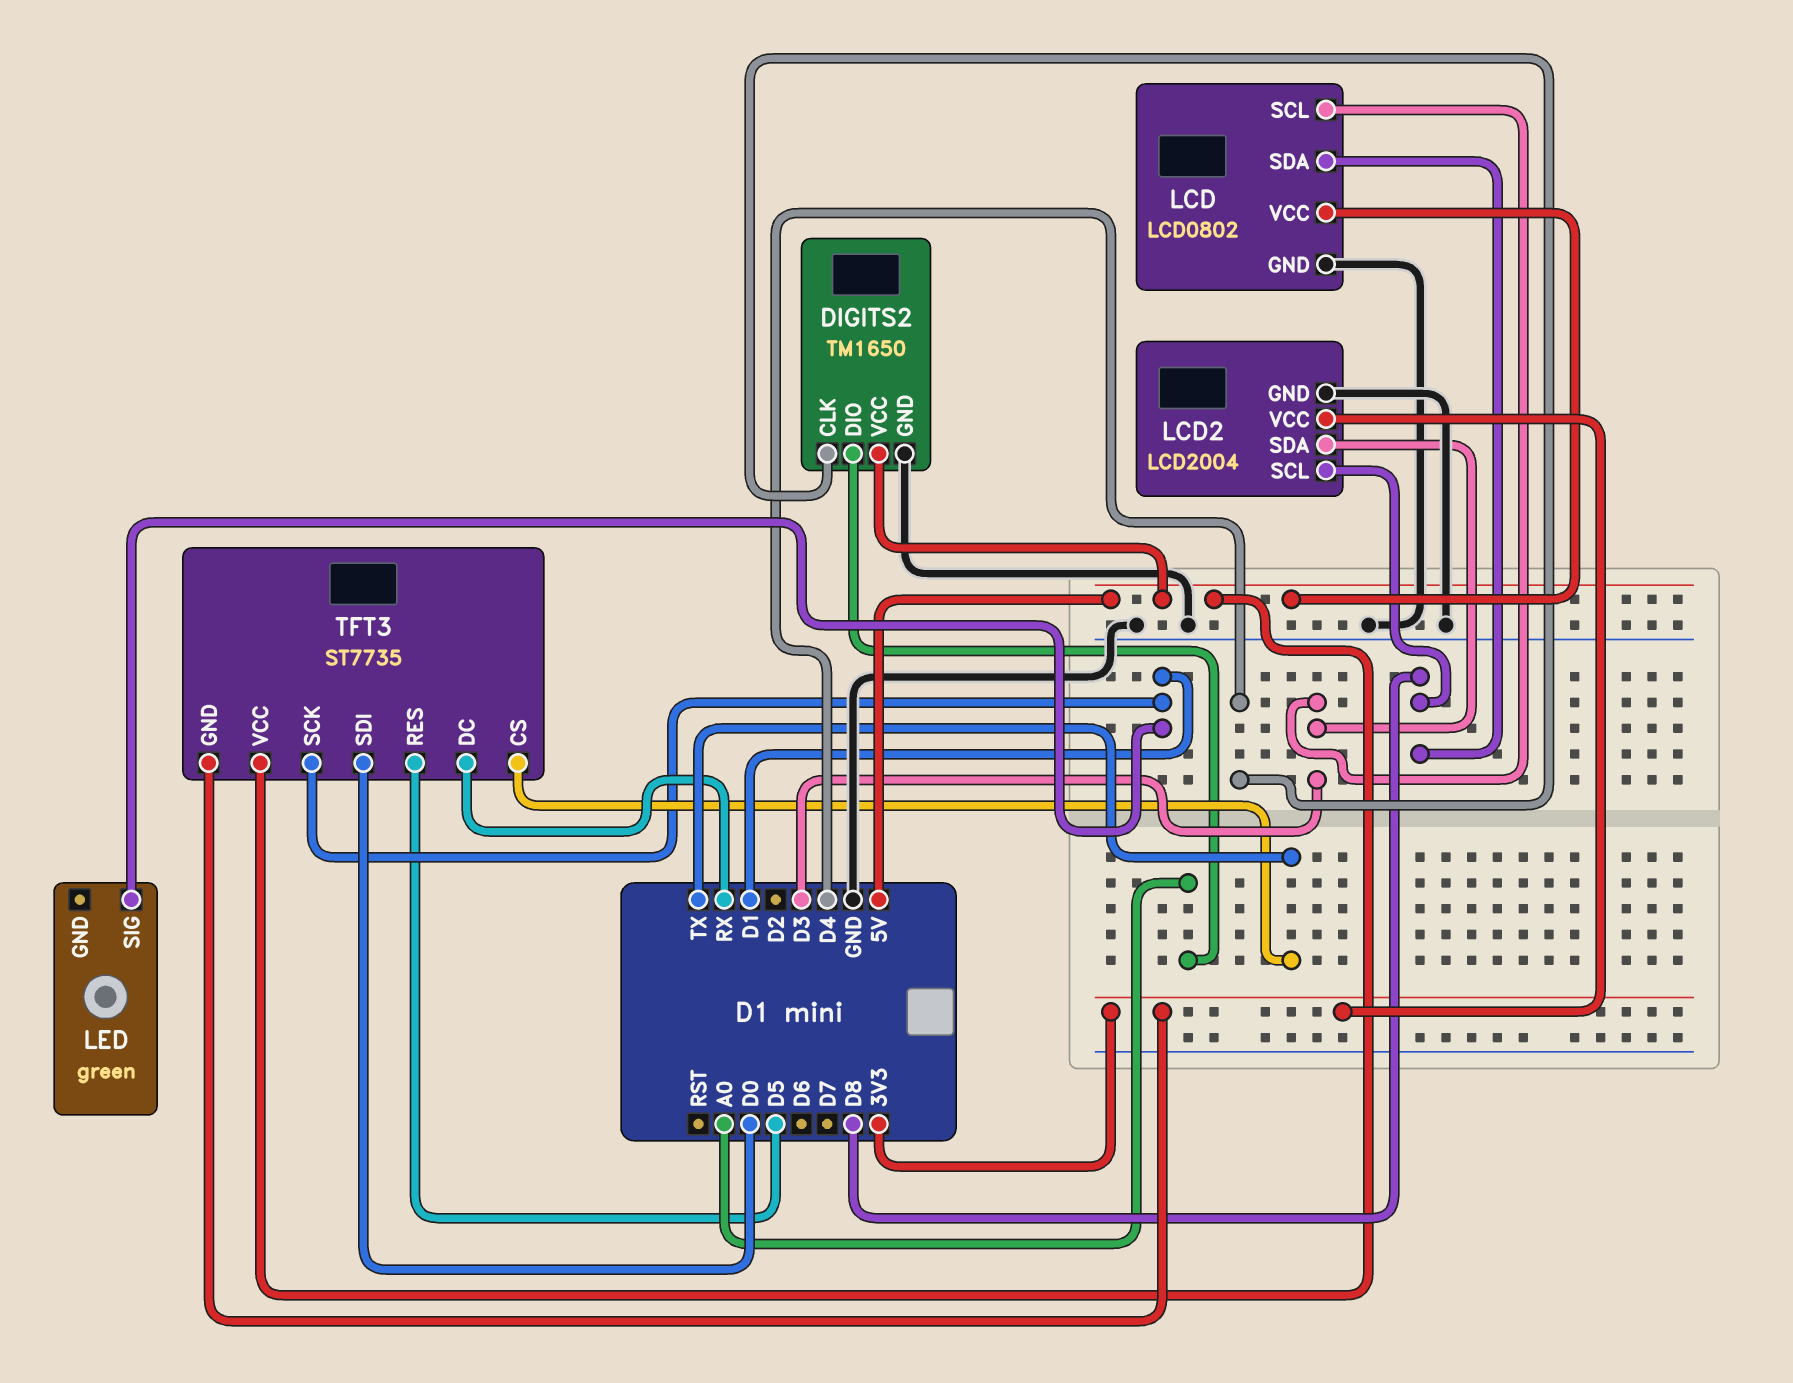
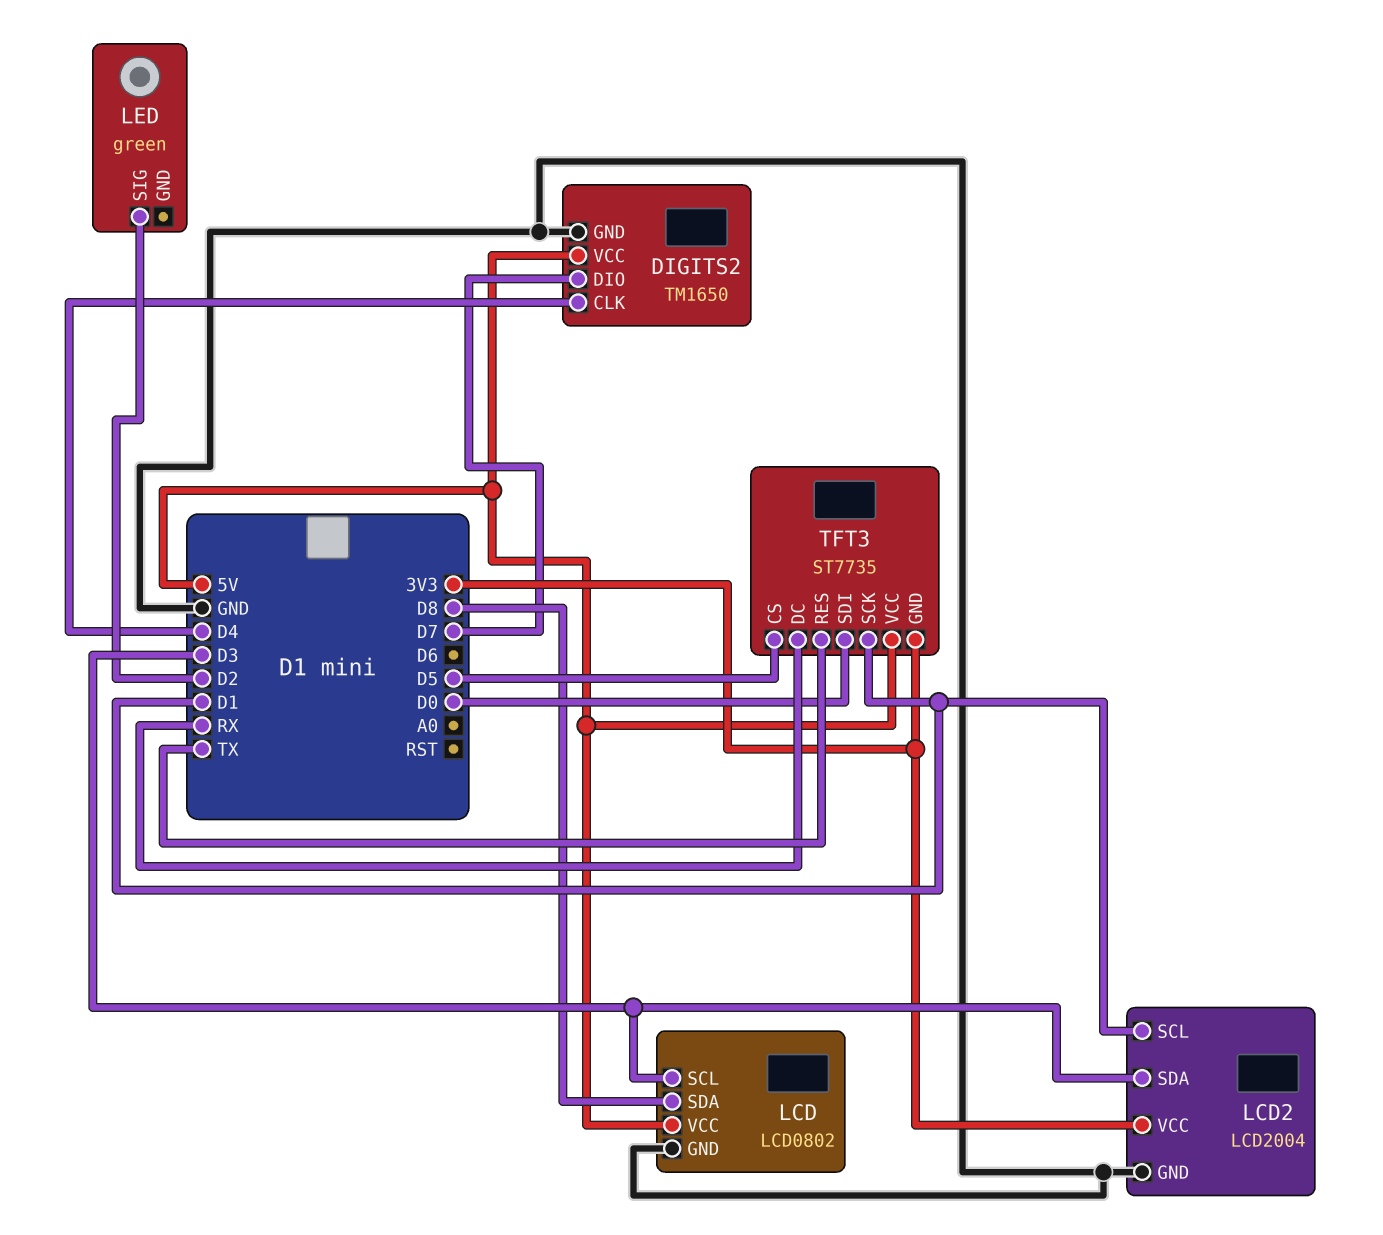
DIGITS2 pin DIO: A0 -> D7
LCD2 pin SCL: D8 -> D1
LED pin SIG: D1 -> D2
TFT3 pin CS: TX -> D5
TFT3 pin RES: D5 -> TX

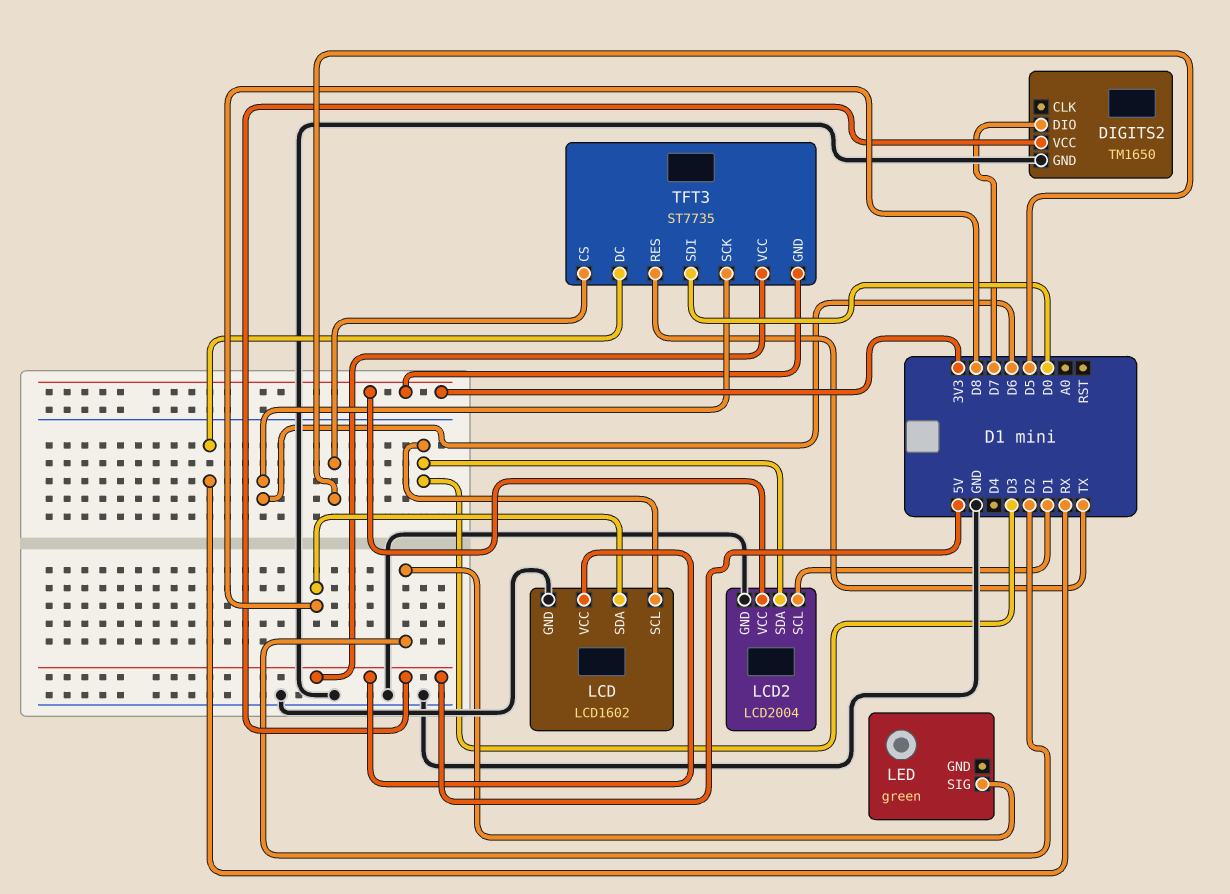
DIGITS2 pin CLK: D4 -> none
LCD: LCD0802 -> LCD1602
TFT3 pin SCK: D1 -> D6

